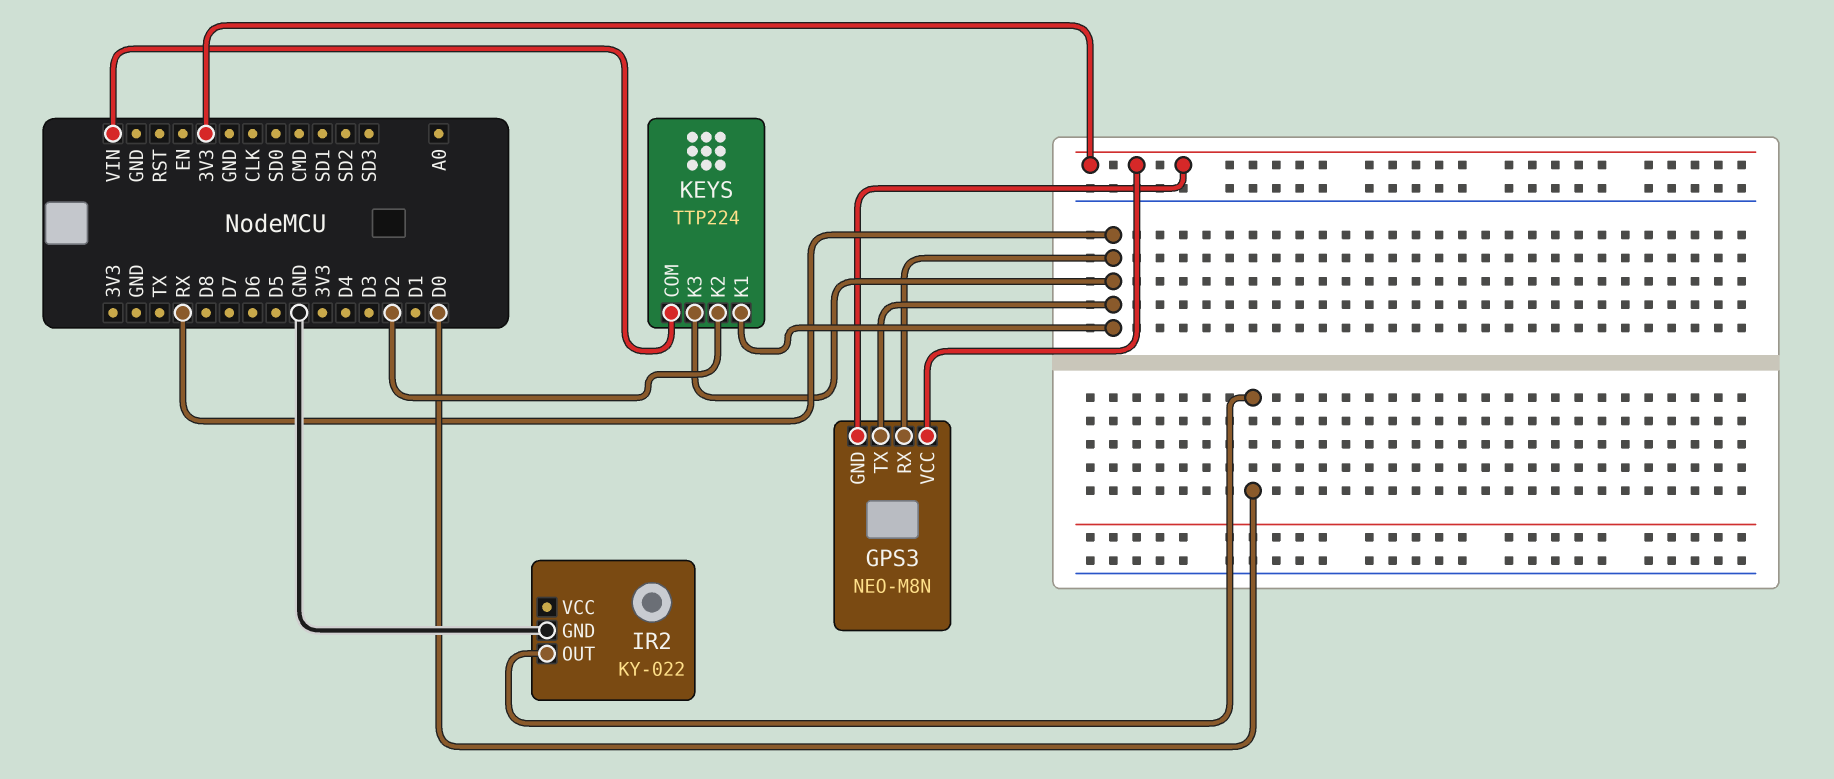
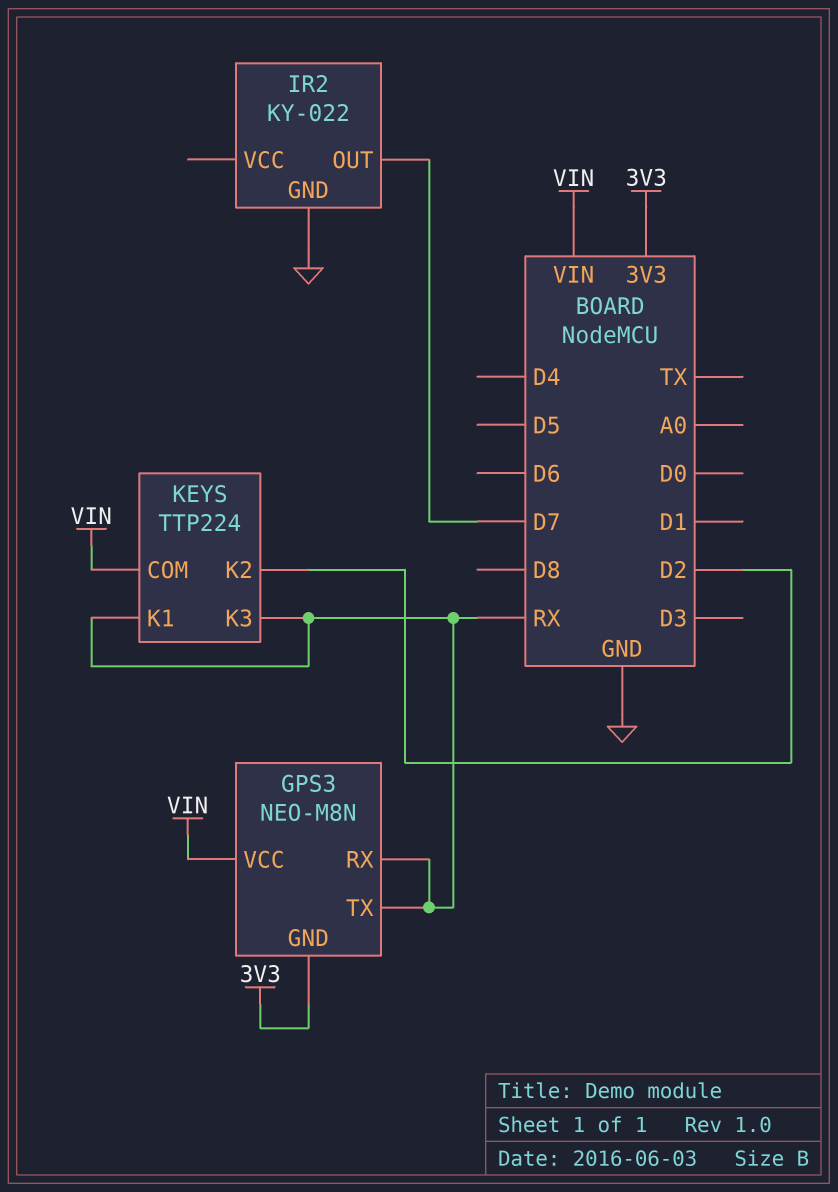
GPS3 pin VCC: 3V3 -> VIN
IR2 pin OUT: D0 -> D7

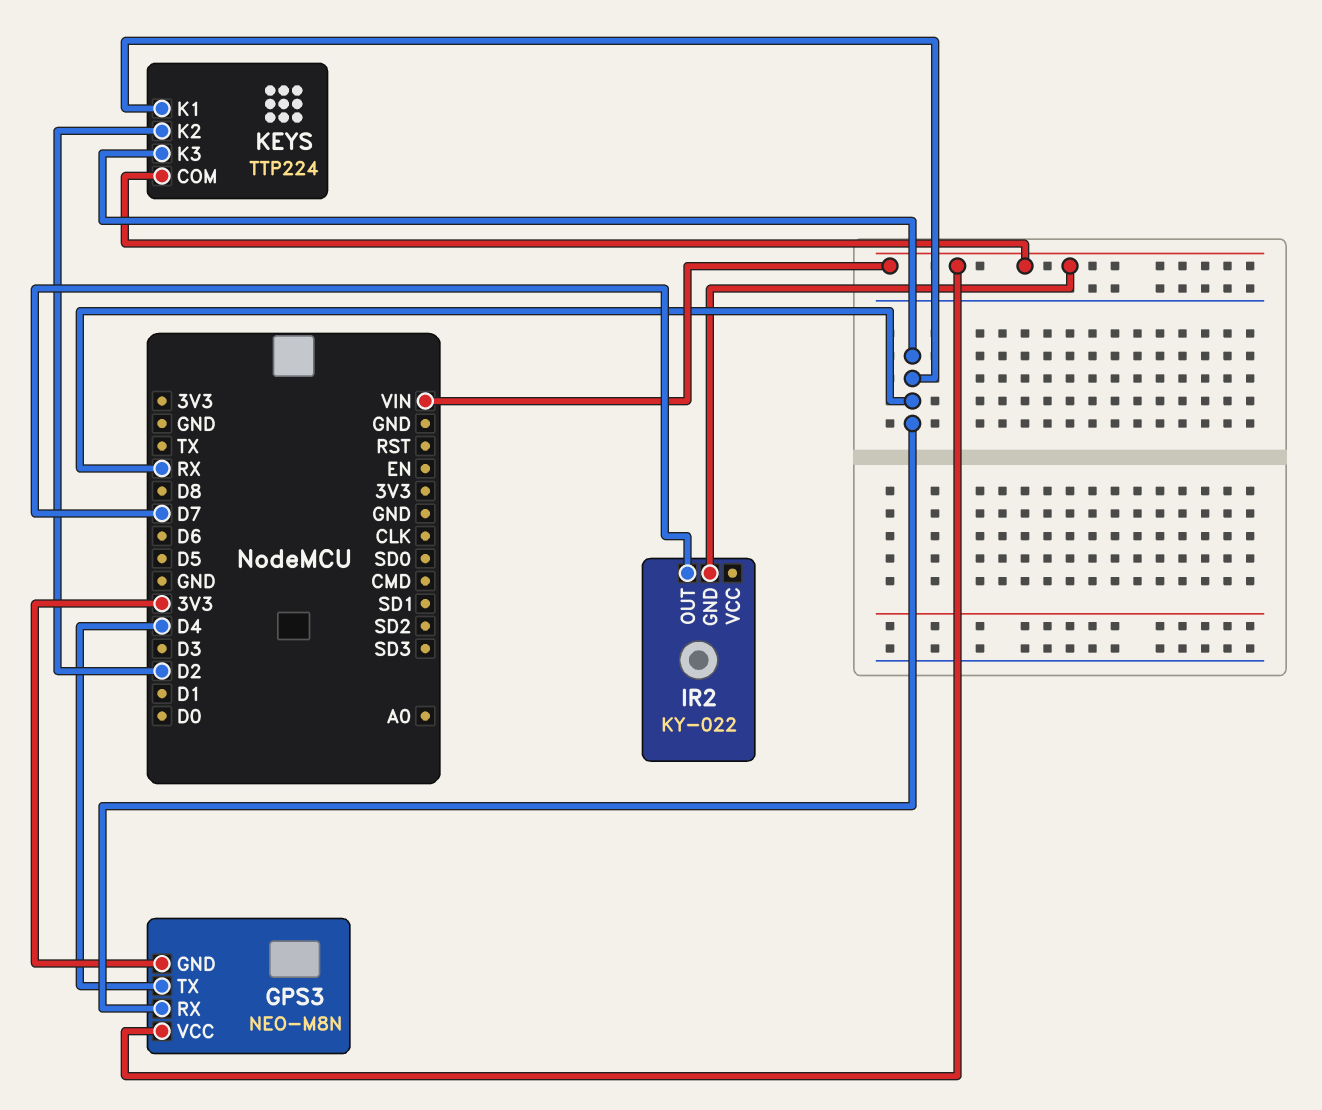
GPS3 pin TX: RX -> D4
IR2 pin GND: GND -> VIN

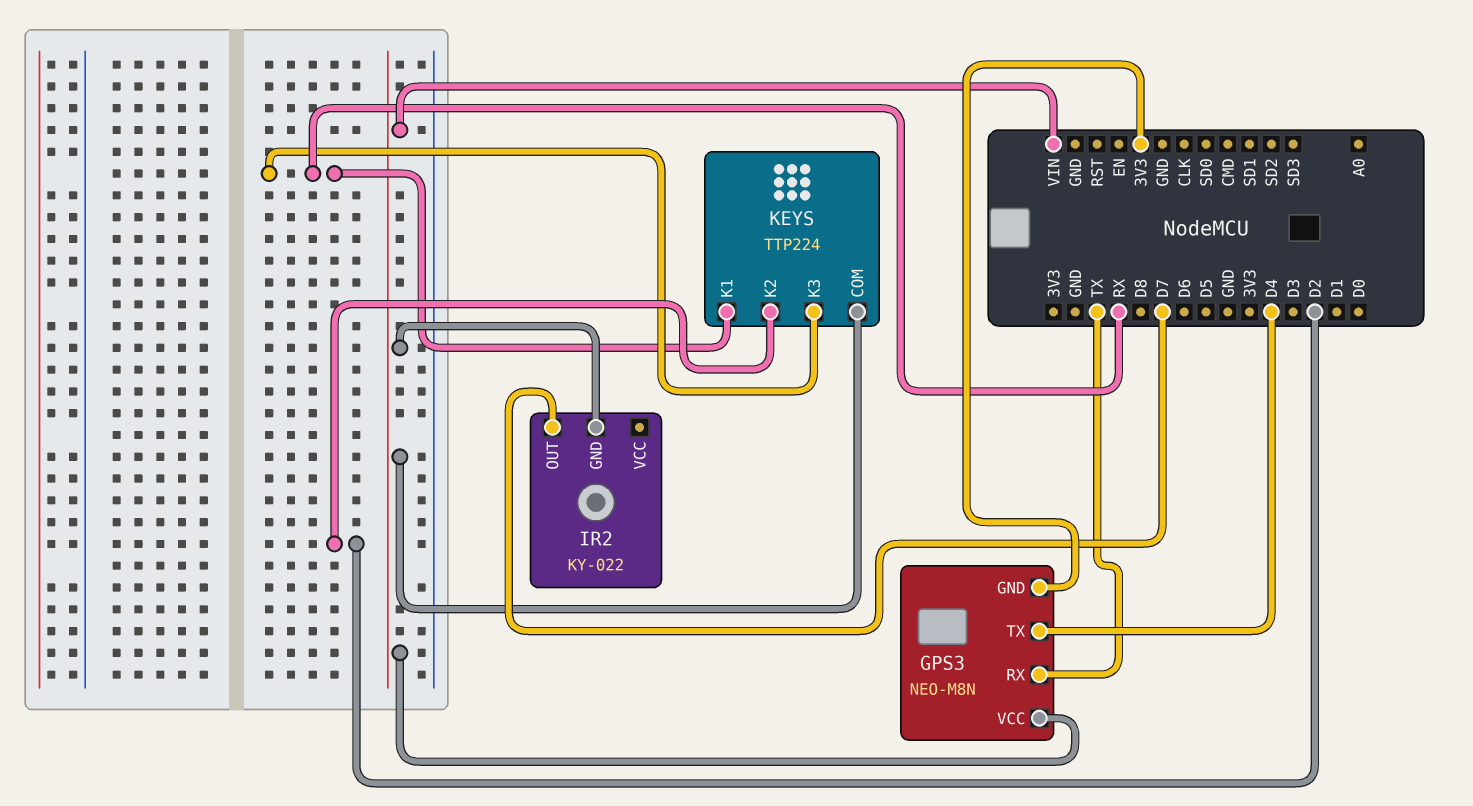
GPS3 pin RX: RX -> TX

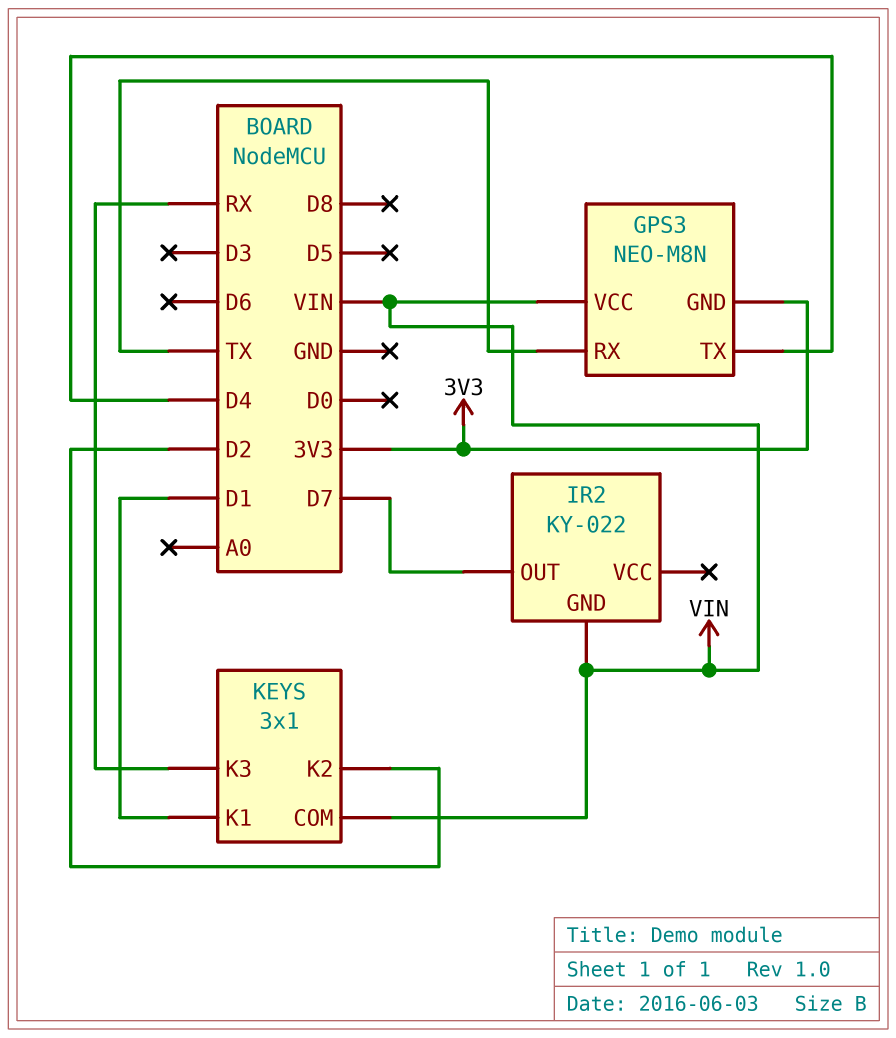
KEYS: TTP224 -> 3x1
KEYS pin K1: RX -> D1

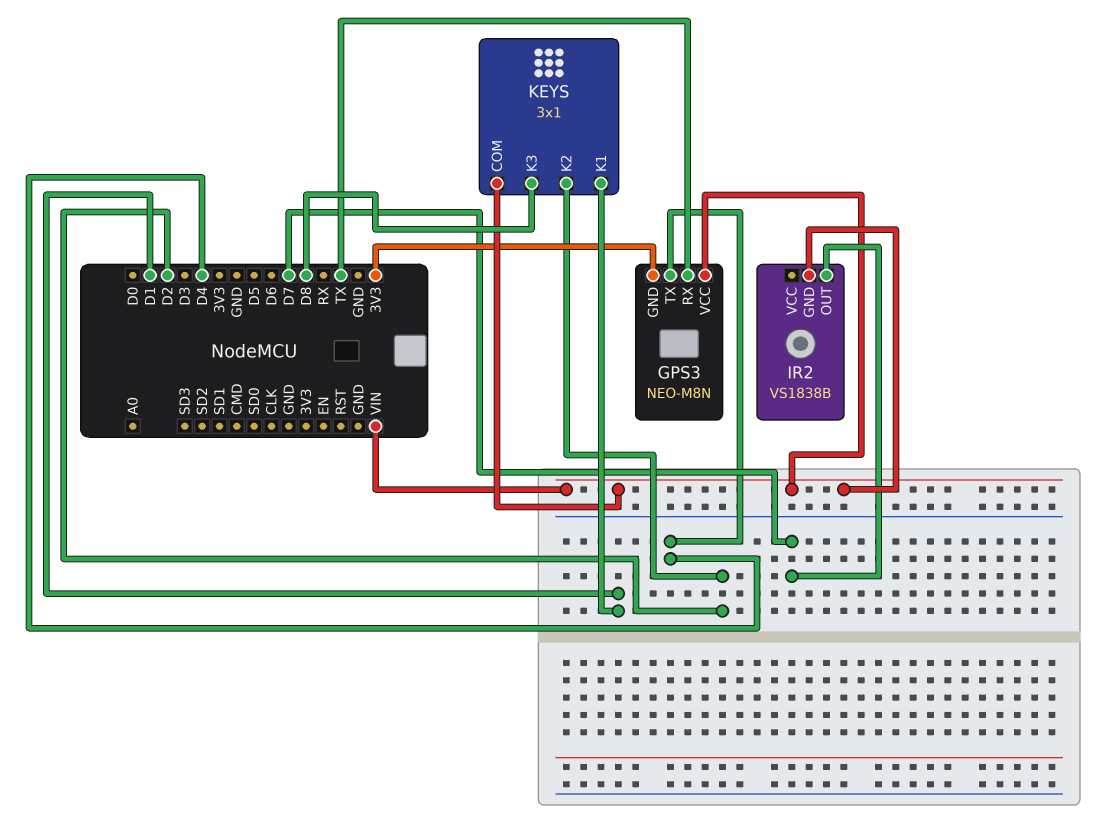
IR2: KY-022 -> VS1838B
KEYS pin K3: RX -> D8

